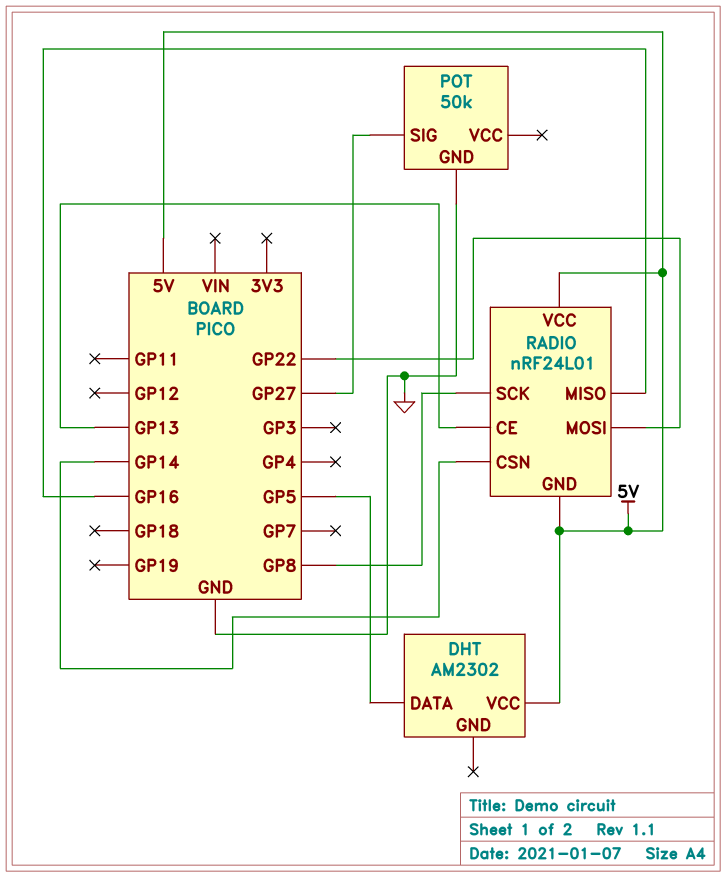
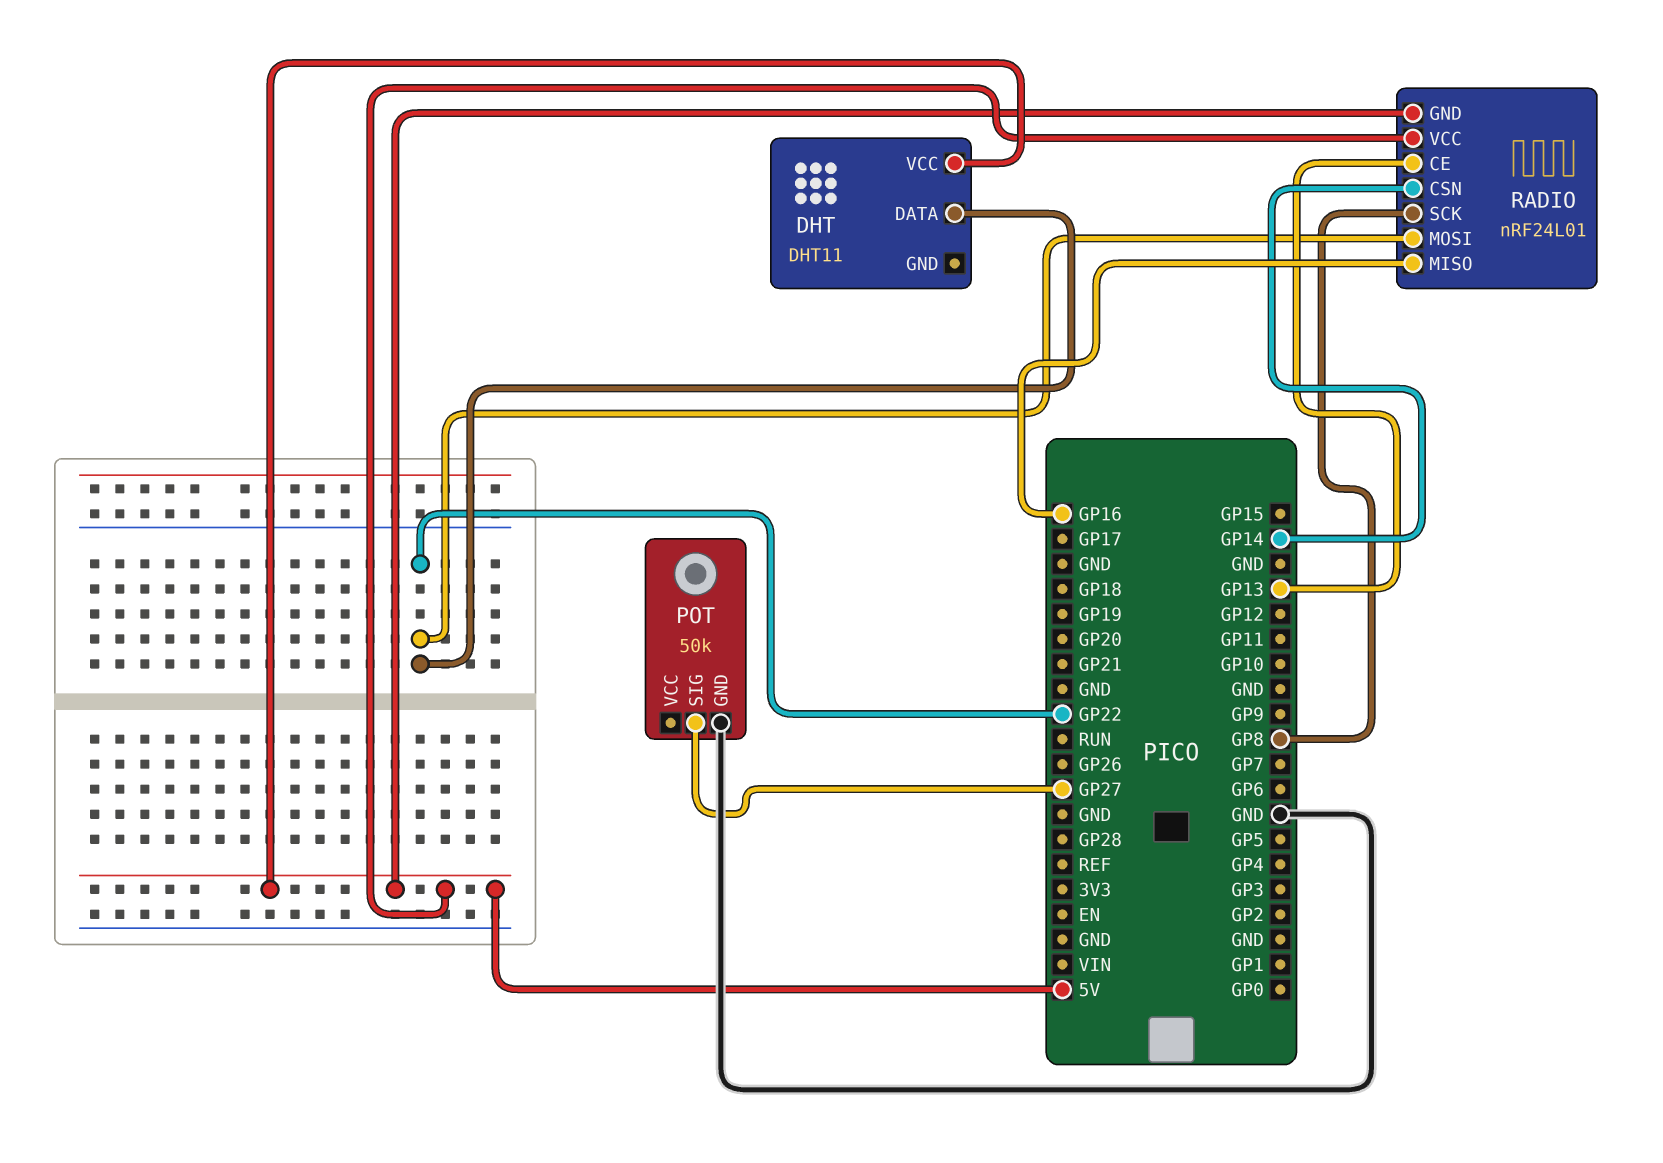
DHT: AM2302 -> DHT11
DHT pin DATA: GP5 -> GP22

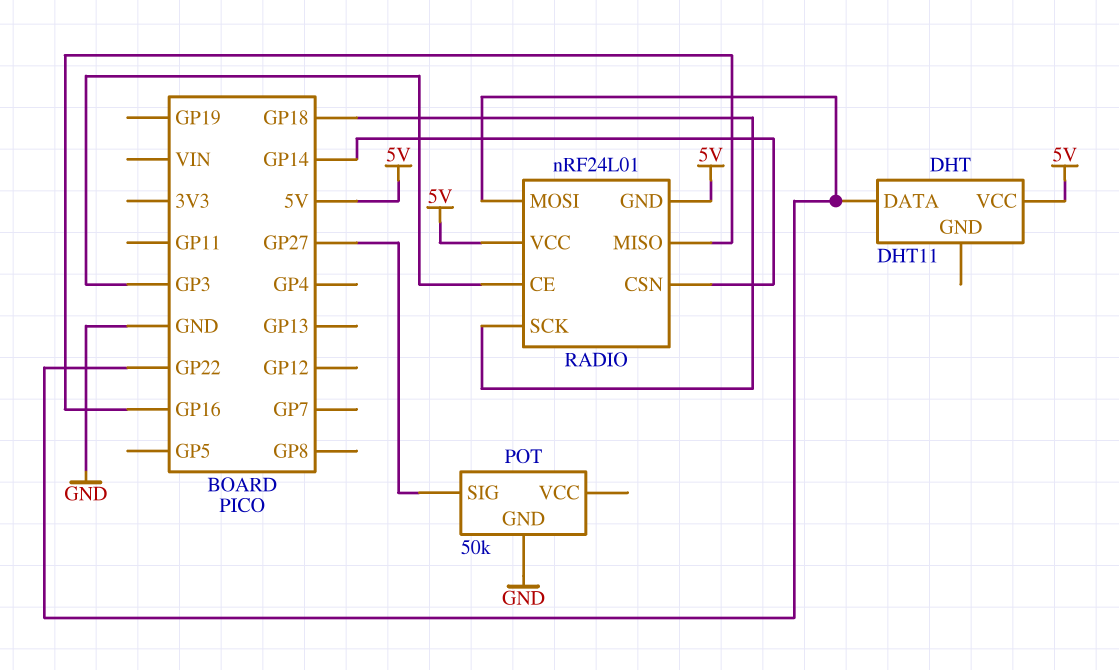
RADIO pin CE: GP13 -> GP3
RADIO pin SCK: GP8 -> GP18

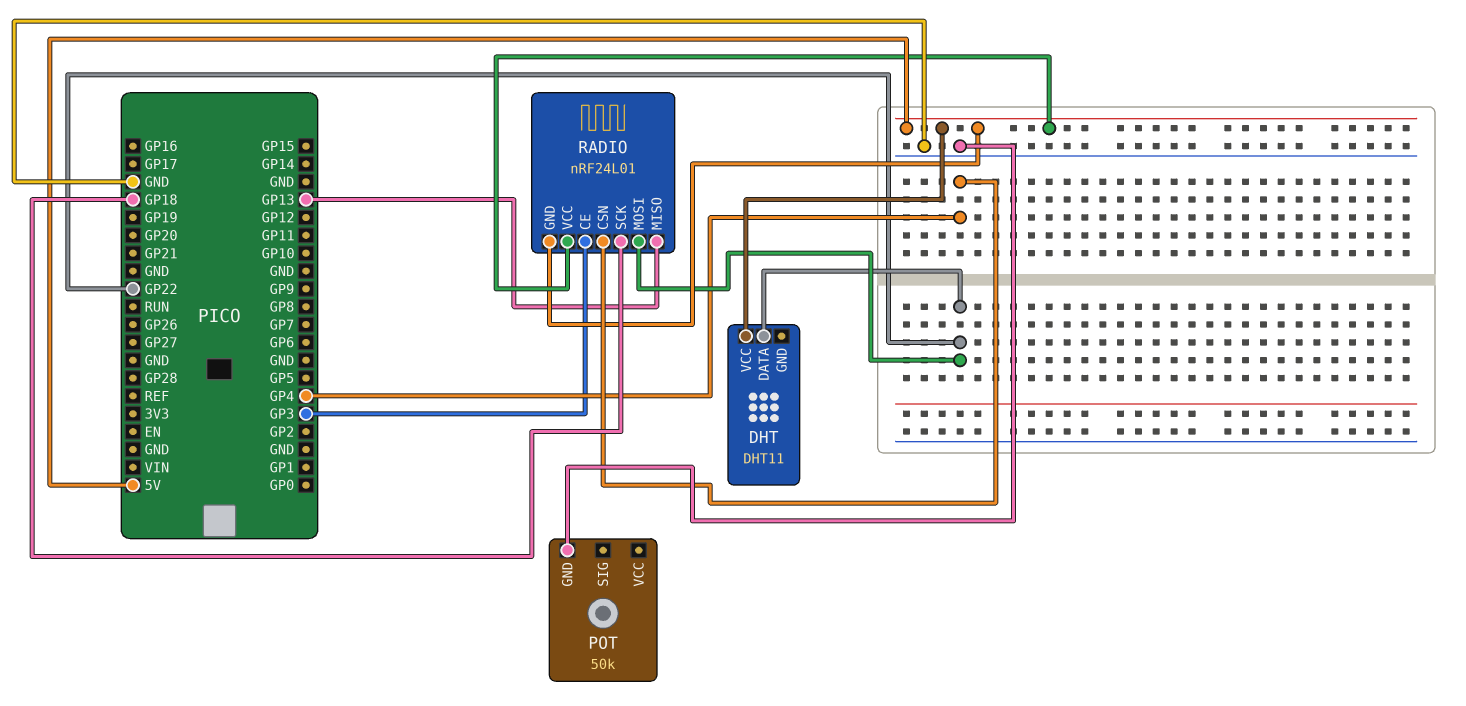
POT pin SIG: GP27 -> none
RADIO pin CSN: GP14 -> GP4
RADIO pin MISO: GP16 -> GP13

